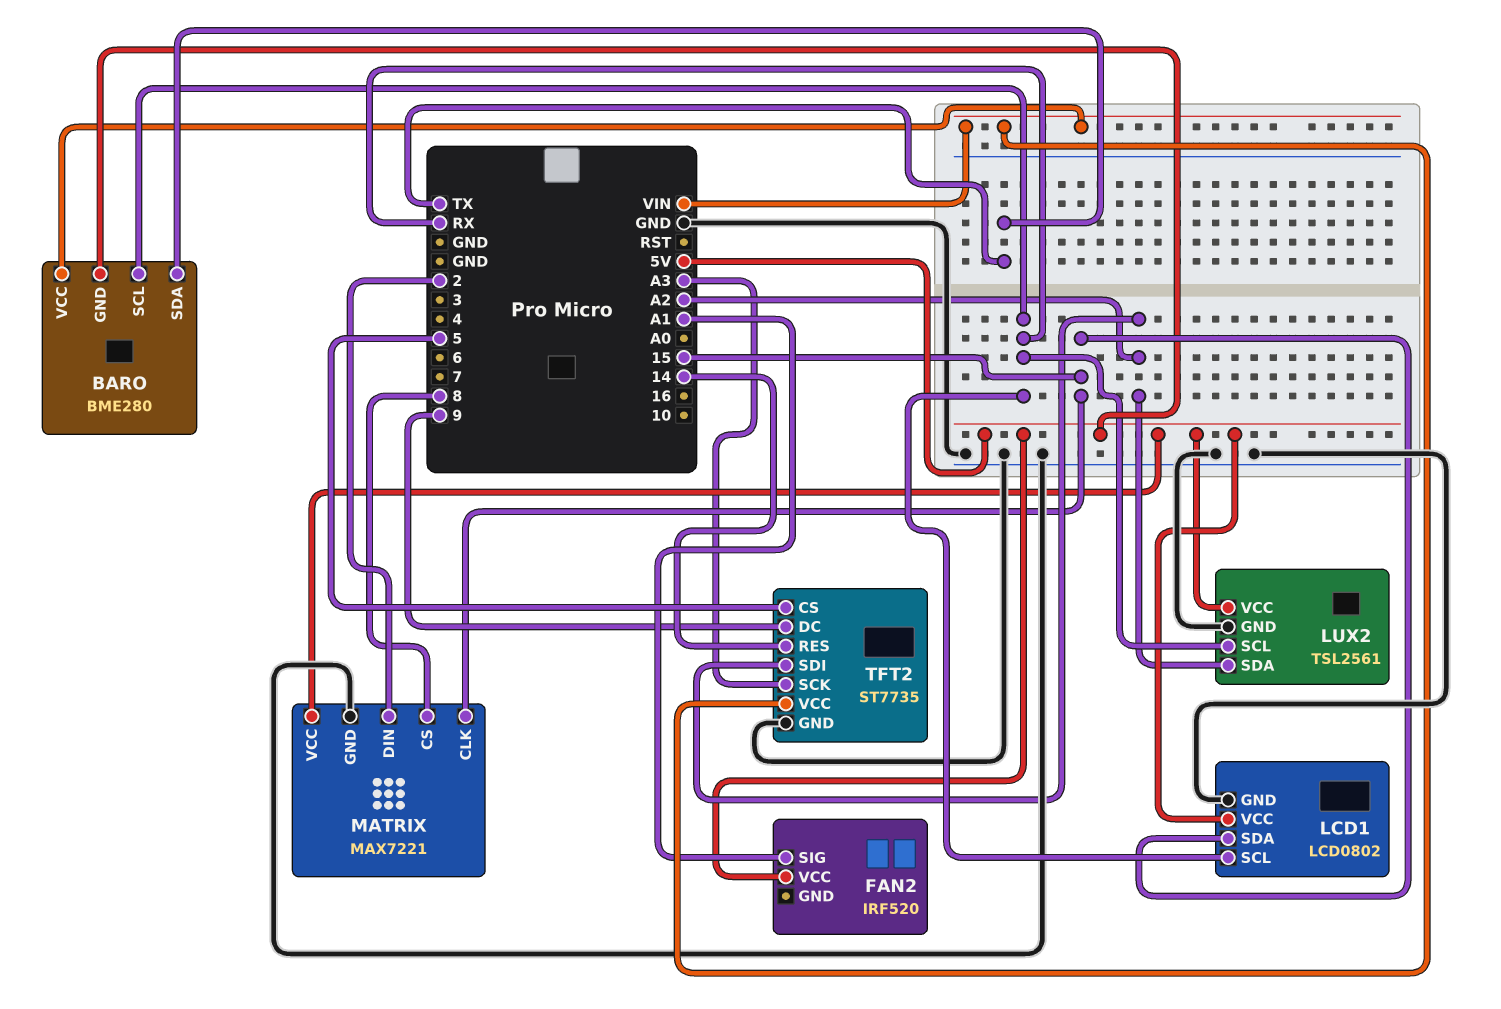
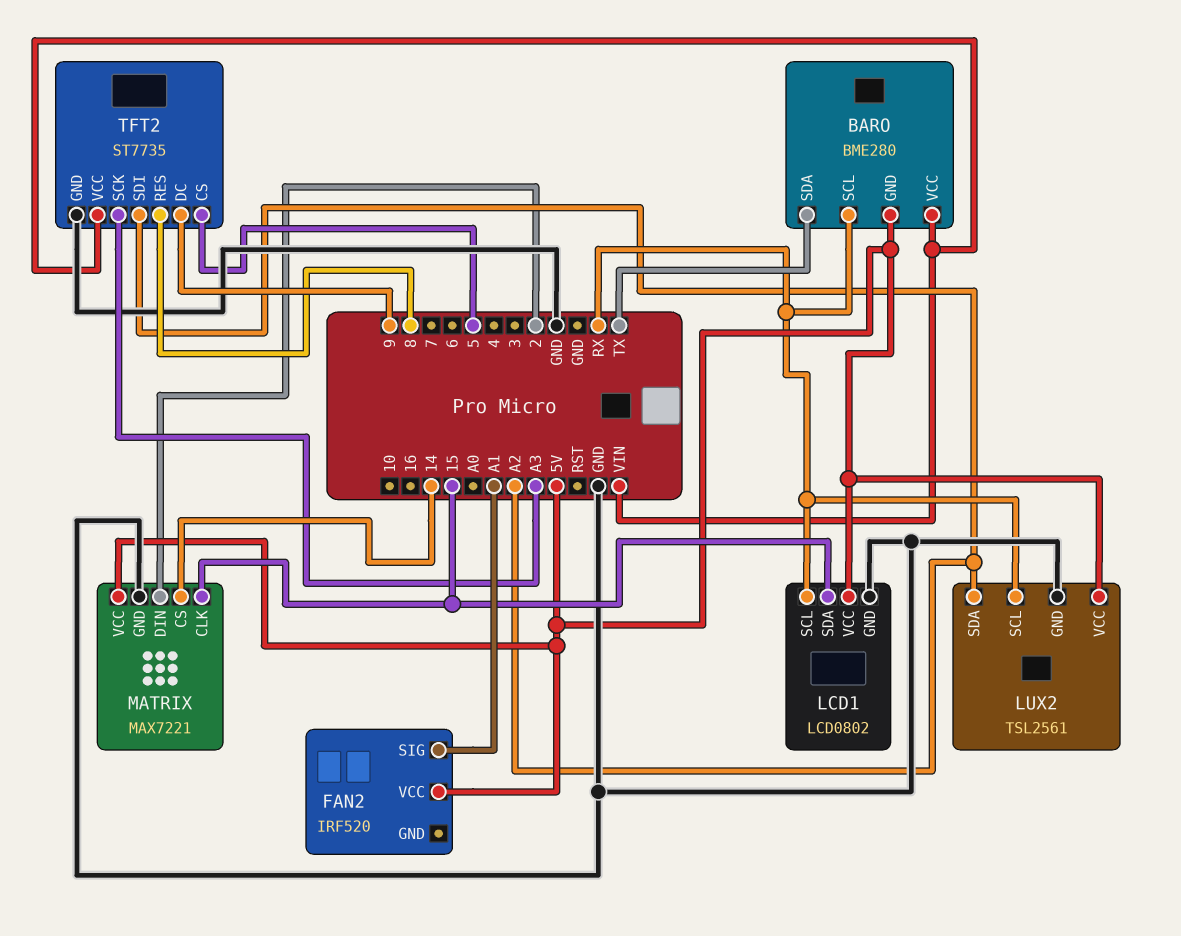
MATRIX pin CS: 8 -> 14
TFT2 pin RES: 14 -> 8

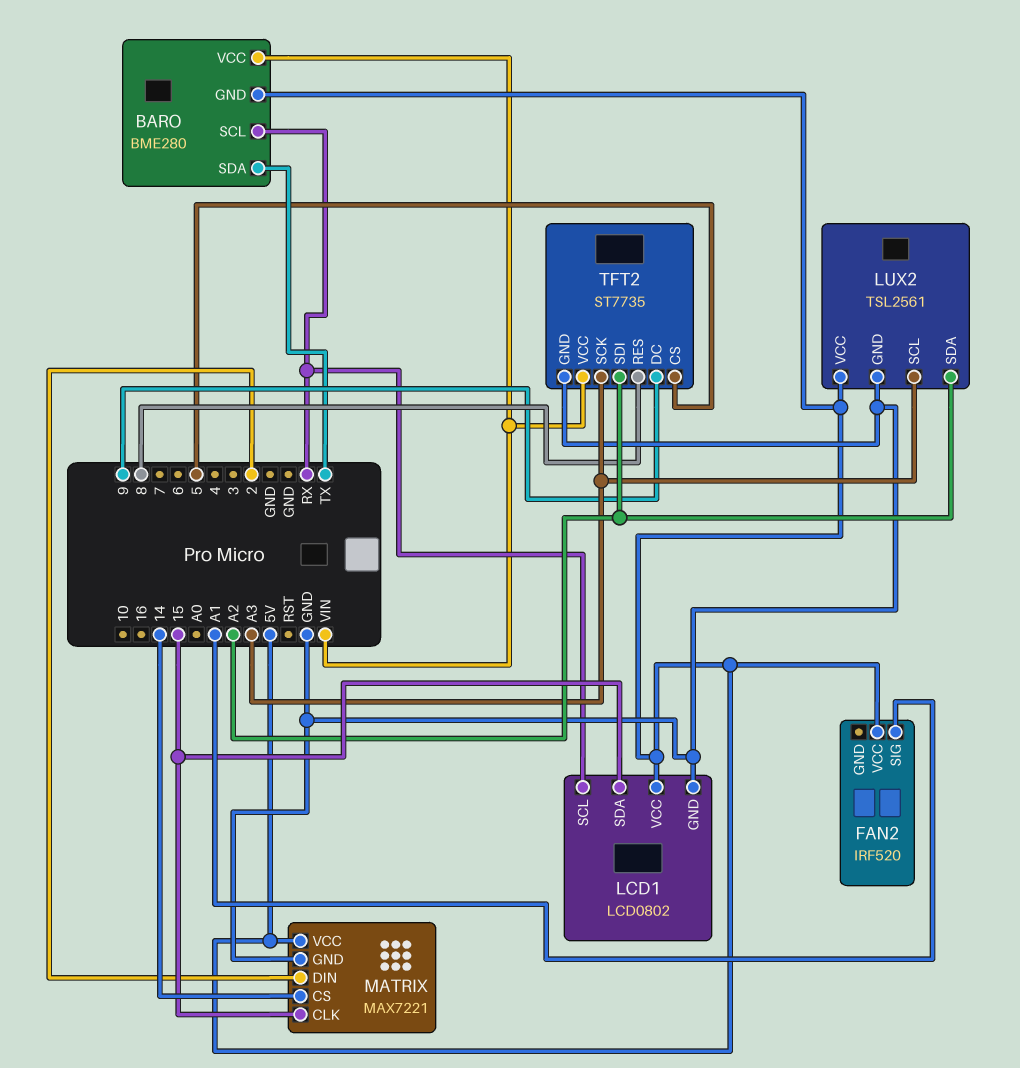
LUX2 pin SCL: RX -> A3

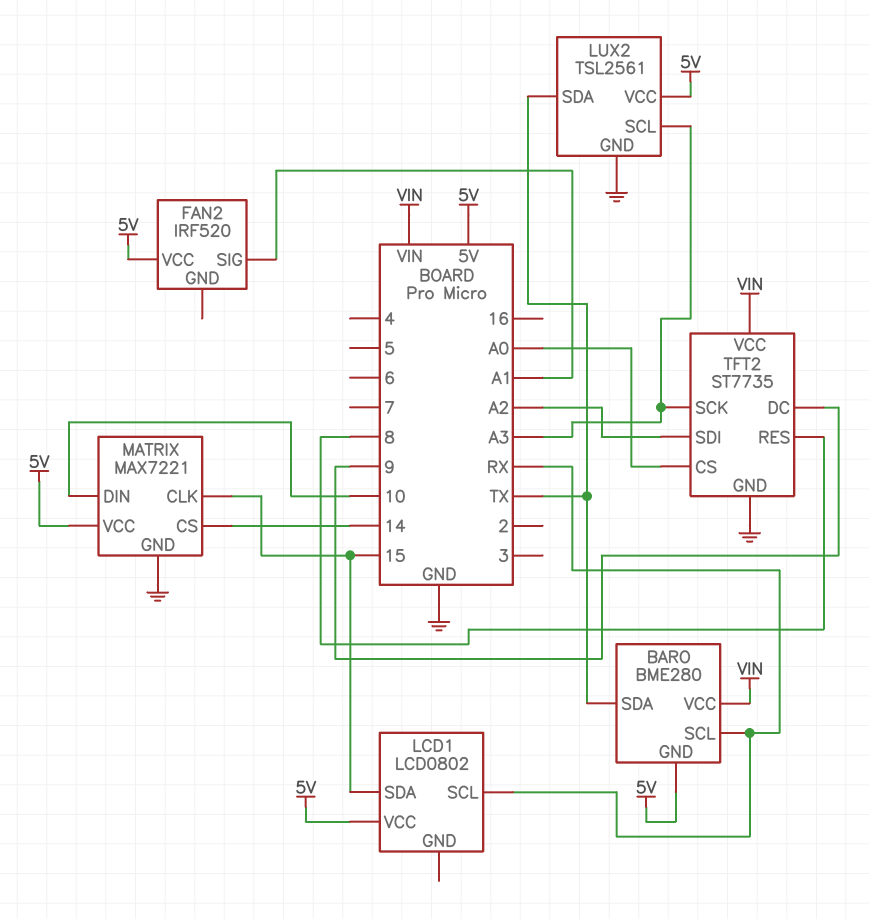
LCD1 pin GND: GND -> none
LUX2 pin SDA: A2 -> TX
MATRIX pin DIN: 2 -> 10
TFT2 pin CS: 5 -> A0

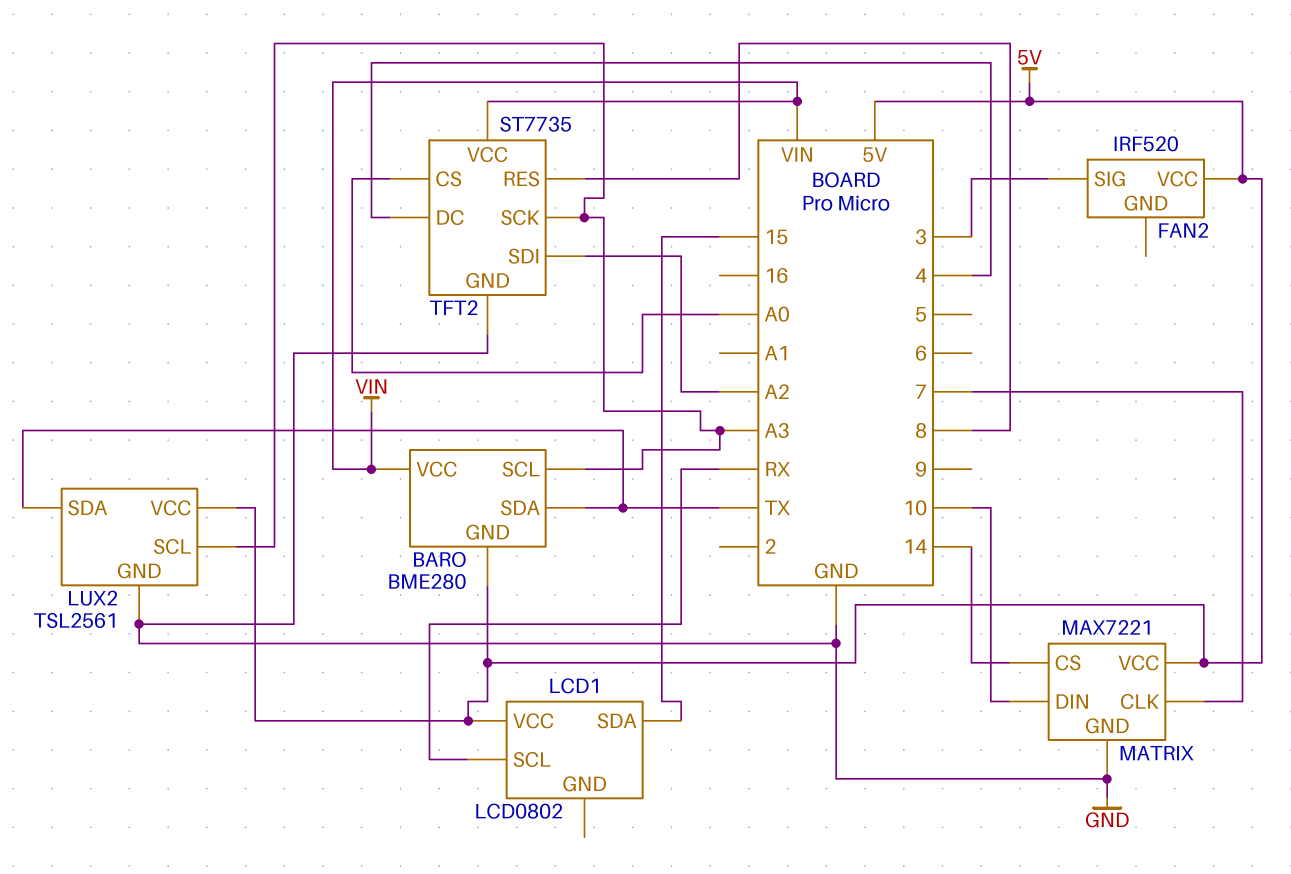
BARO pin SCL: RX -> A3
FAN2 pin SIG: A1 -> 3
MATRIX pin CLK: 15 -> 7
TFT2 pin DC: 9 -> 4

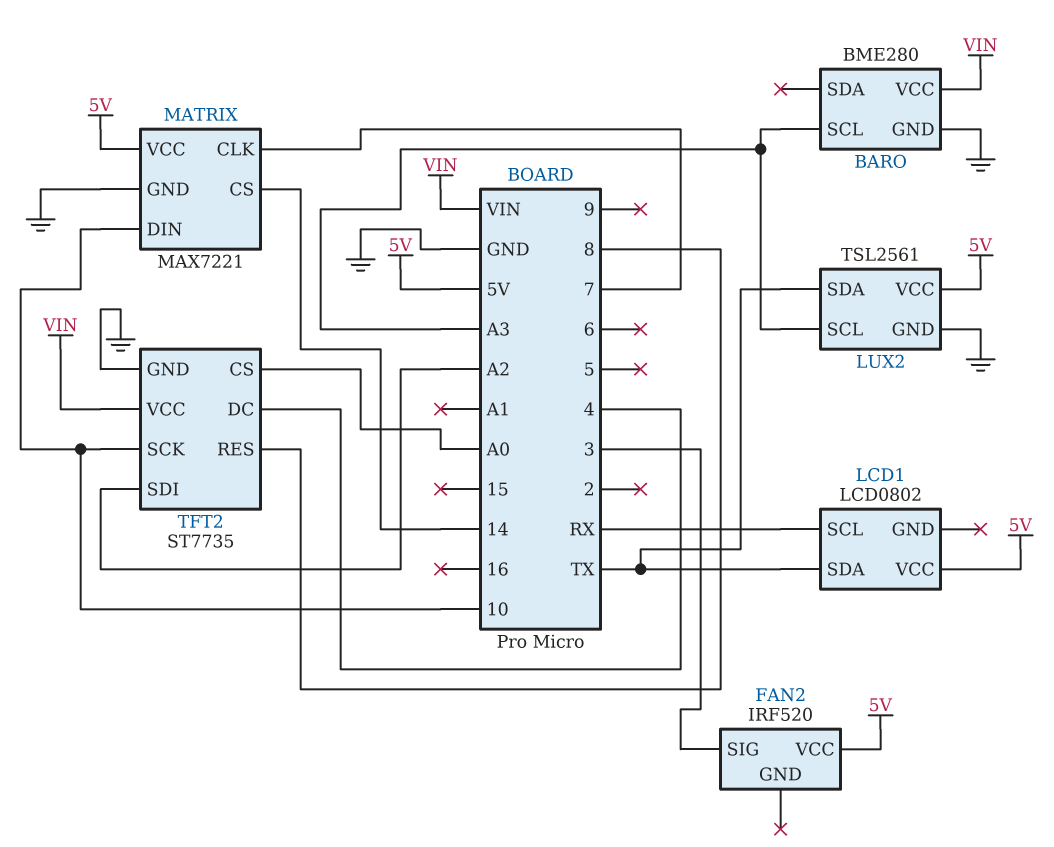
BARO pin GND: 5V -> GND
BARO pin SDA: TX -> none
LCD1 pin SDA: 15 -> TX
TFT2 pin SCK: A3 -> 10

